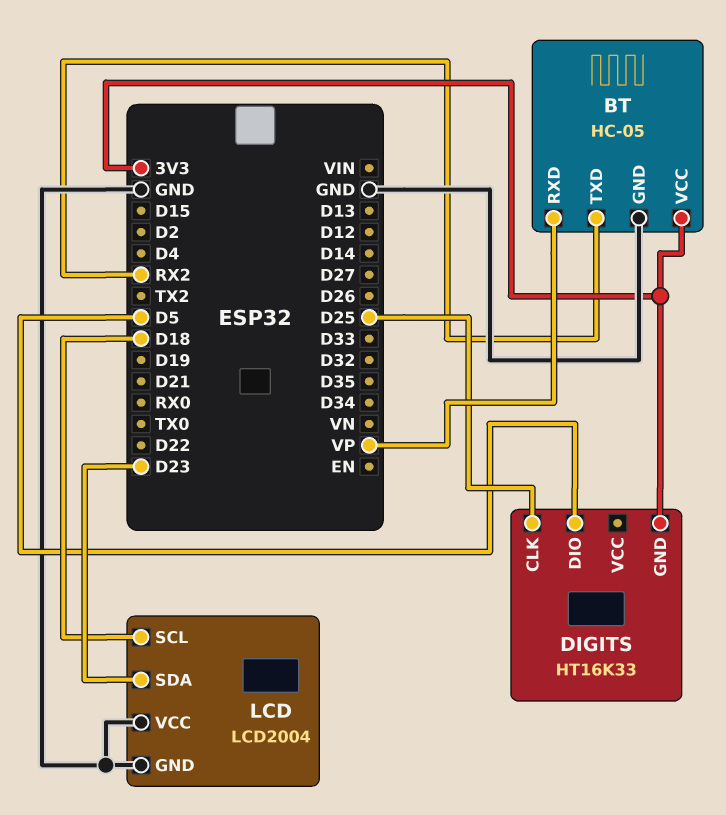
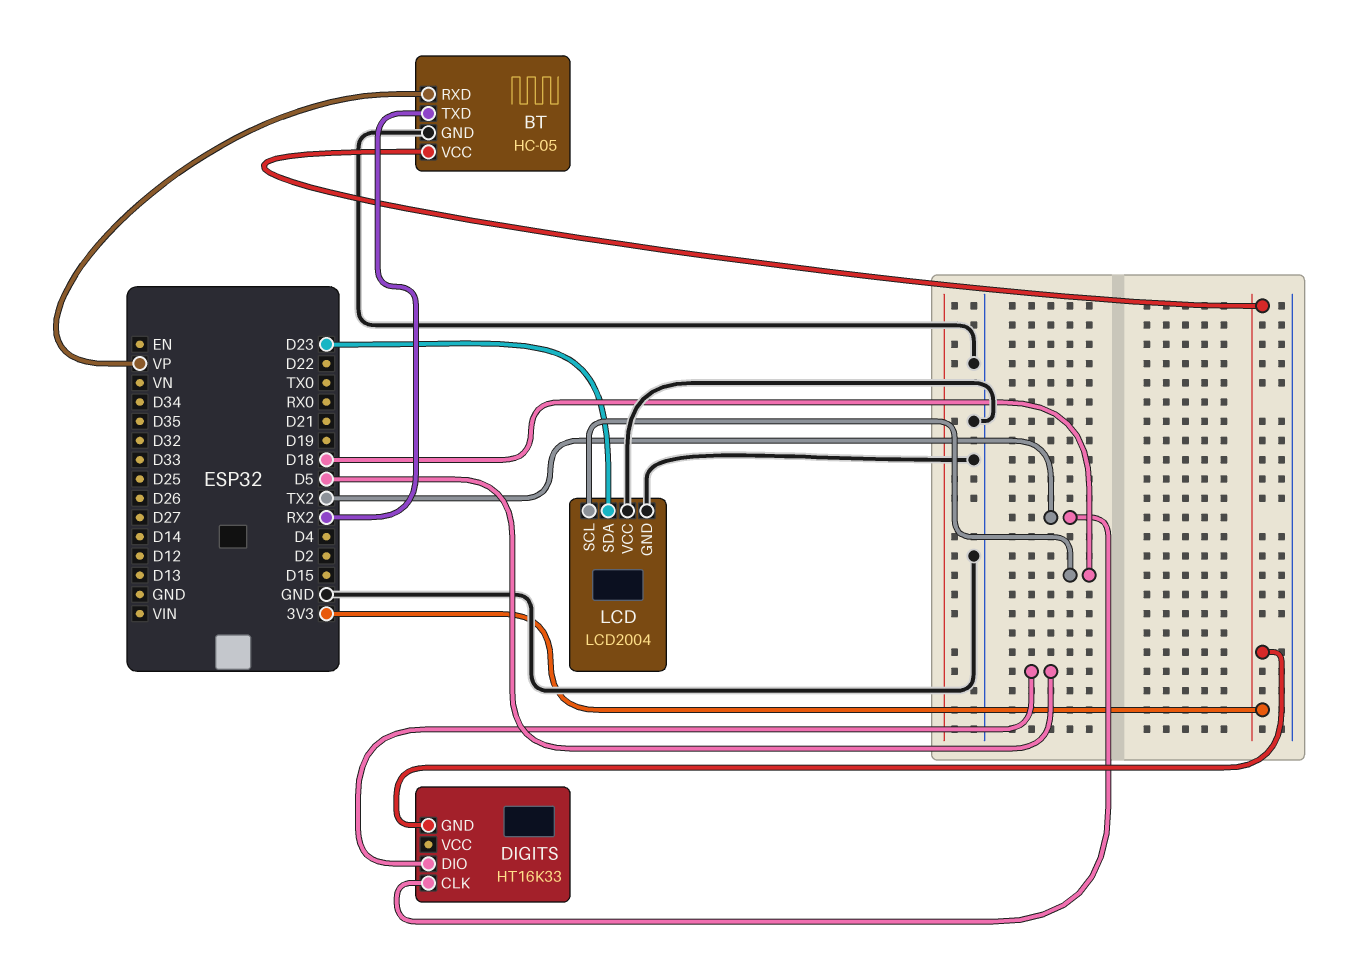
DIGITS pin CLK: D25 -> TX2

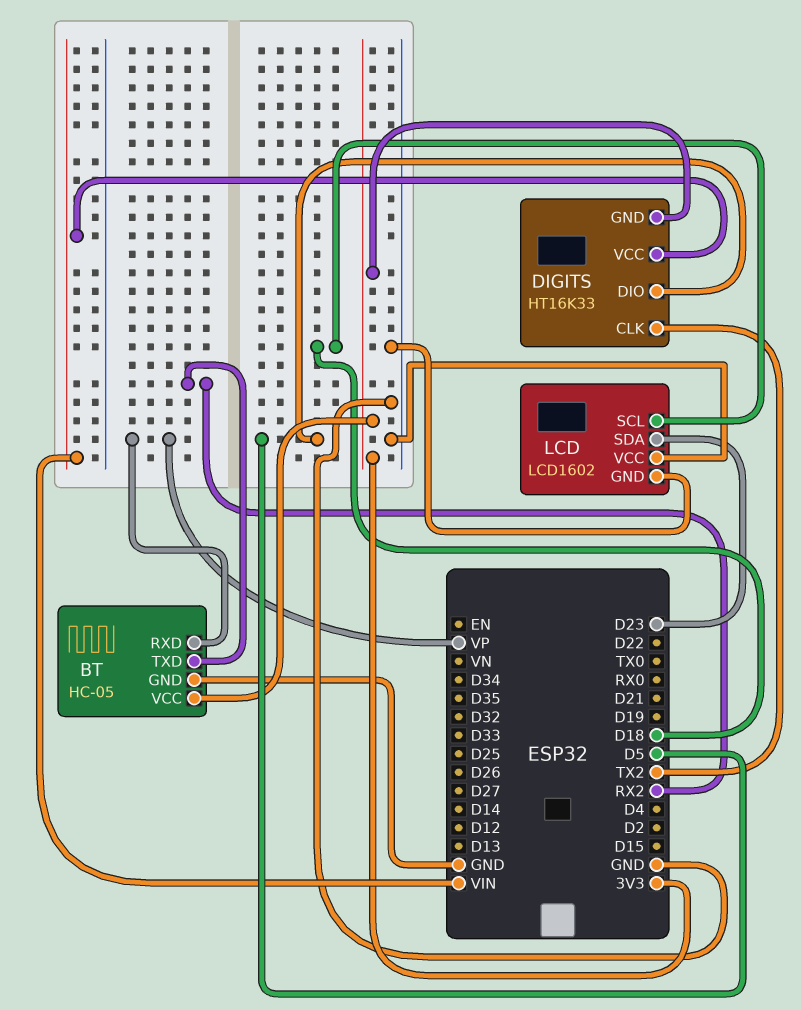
DIGITS pin VCC: none -> VIN
LCD: LCD2004 -> LCD1602

